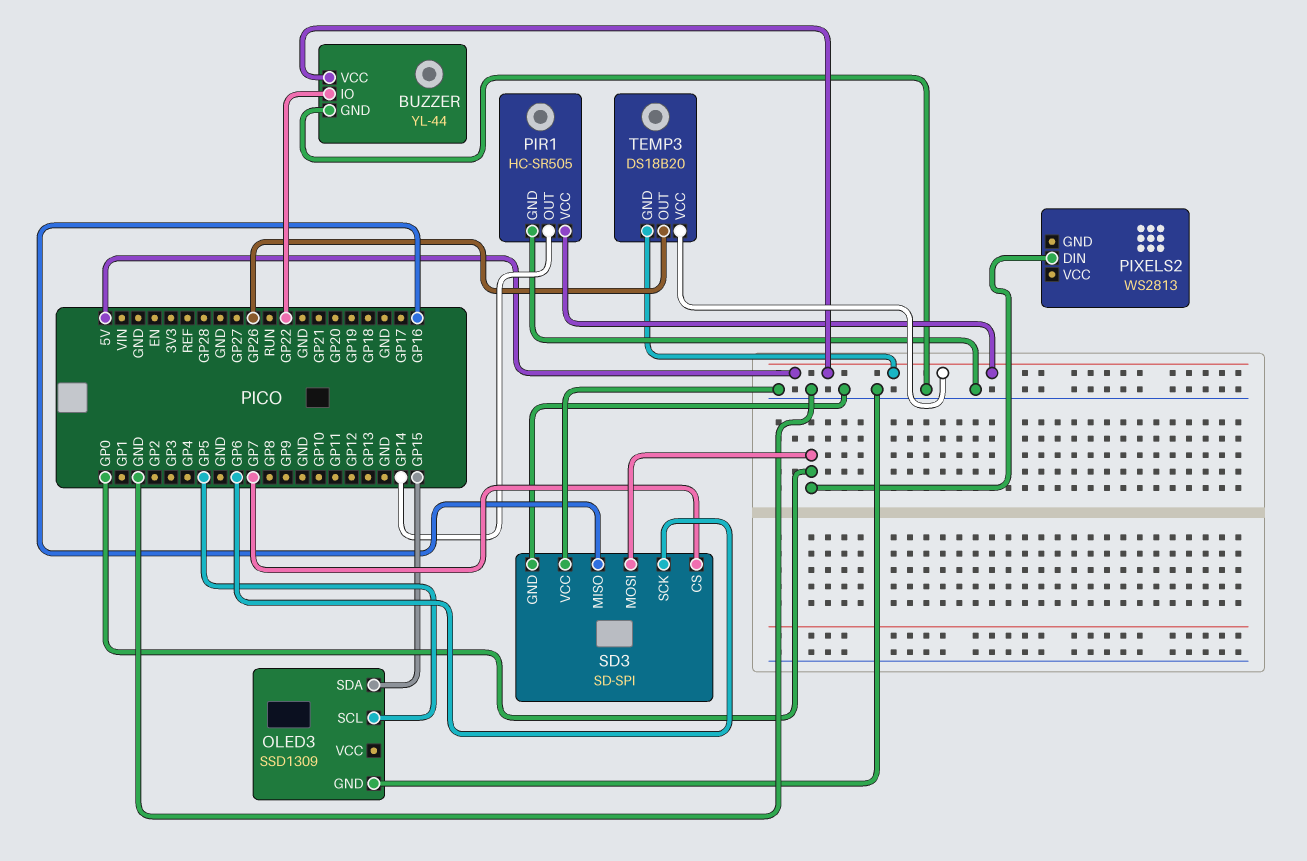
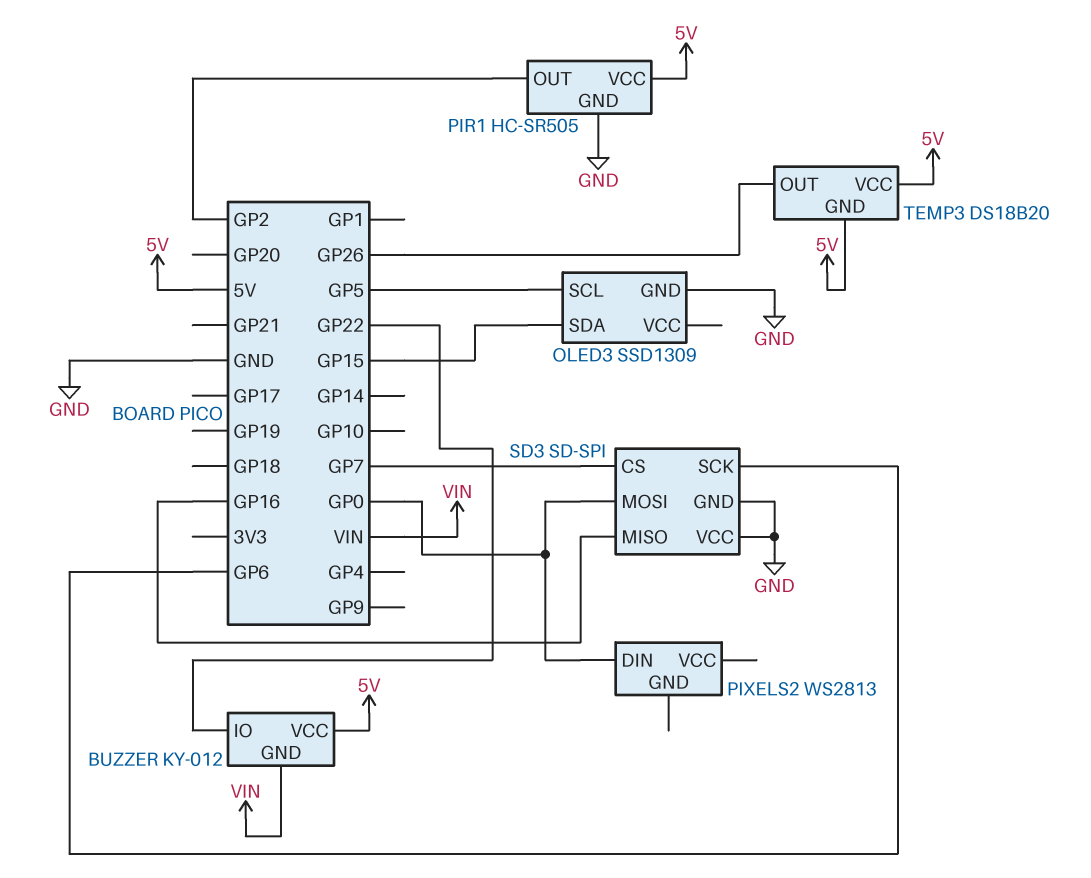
BUZZER: YL-44 -> KY-012
BUZZER pin GND: GND -> VIN
PIR1 pin OUT: GP14 -> GP2

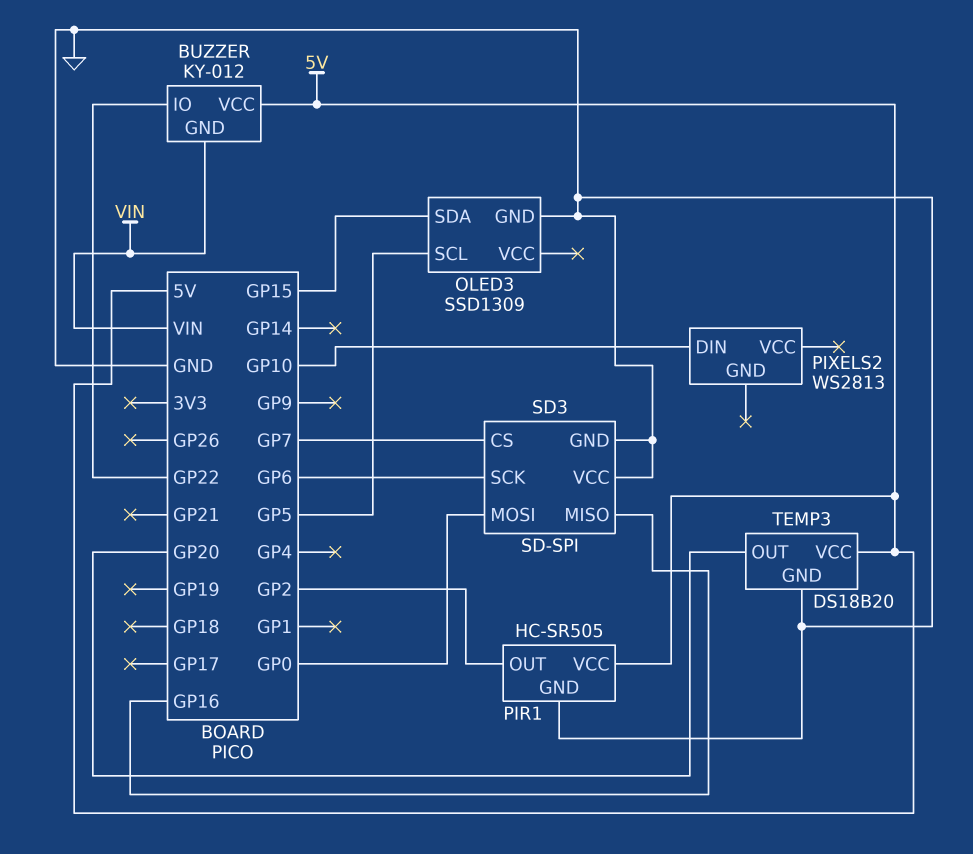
PIXELS2 pin DIN: GP0 -> GP10
TEMP3 pin GND: 5V -> GND
TEMP3 pin OUT: GP26 -> GP20

